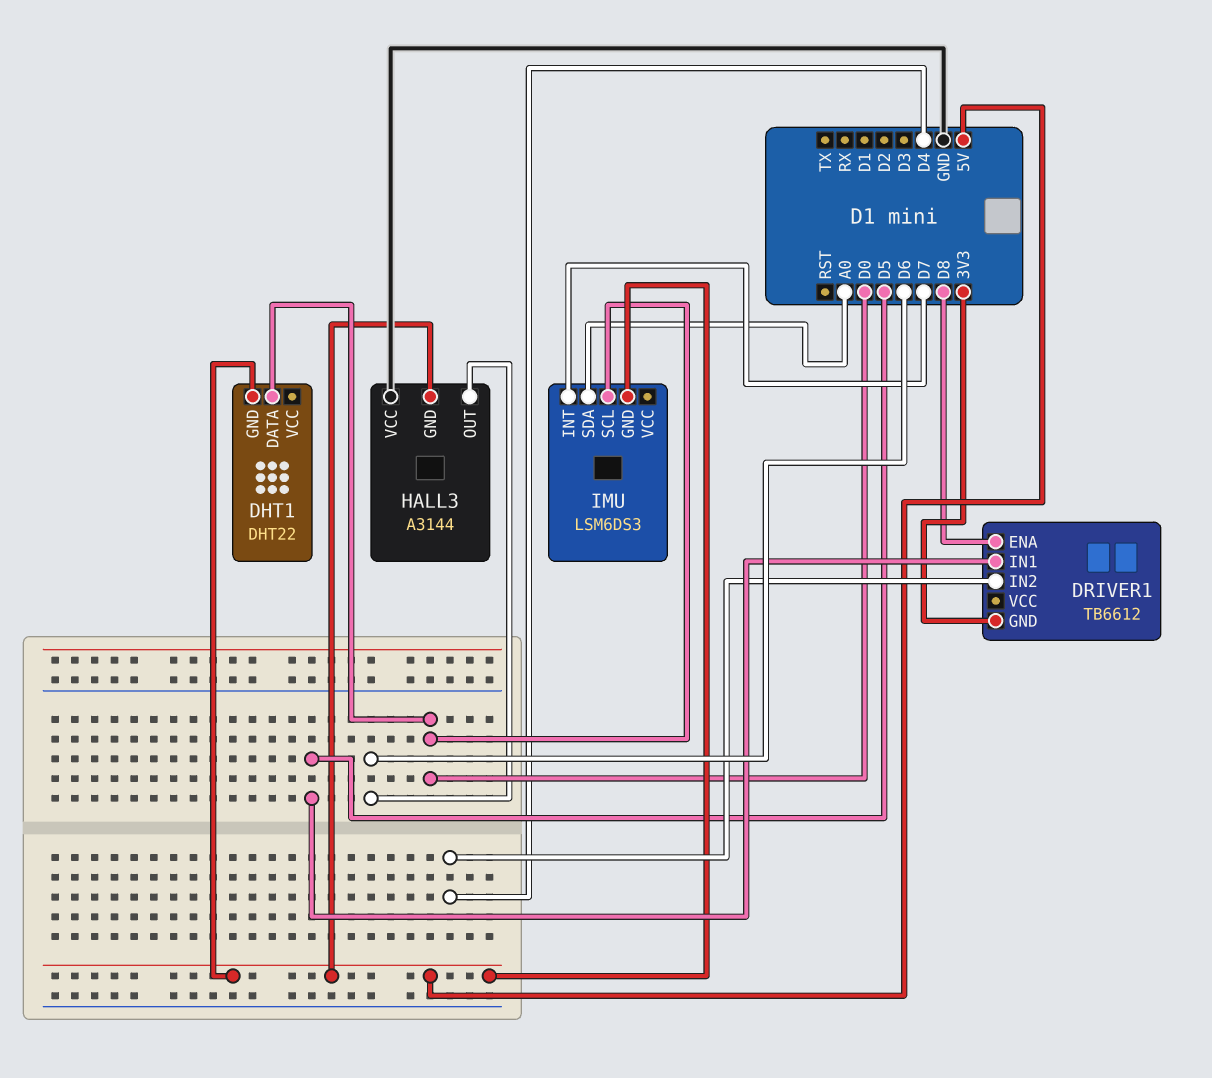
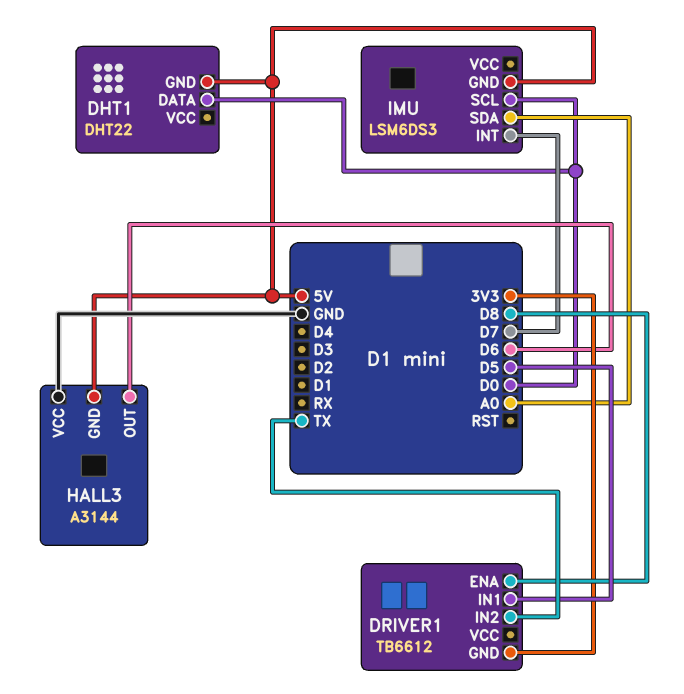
DRIVER1 pin IN2: D4 -> TX

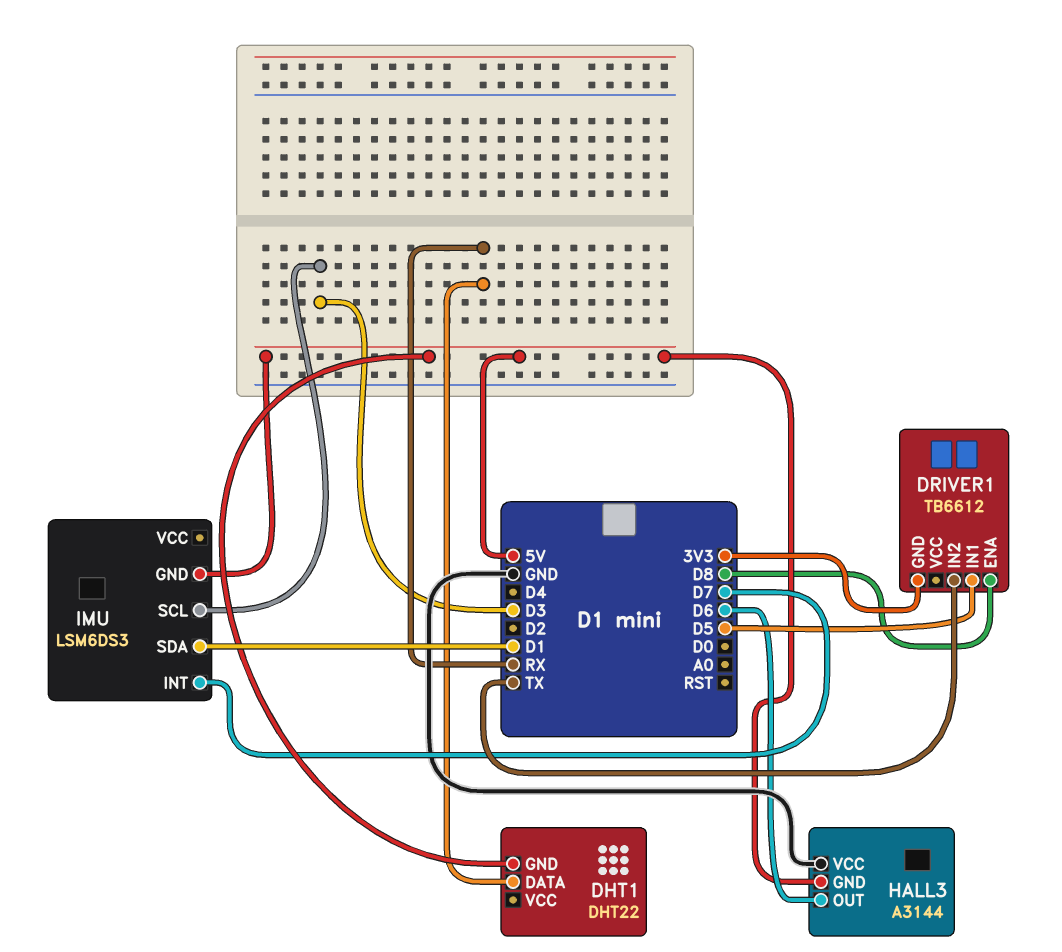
DHT1 pin DATA: D0 -> RX
IMU pin SCL: D0 -> D3
IMU pin SDA: A0 -> D1

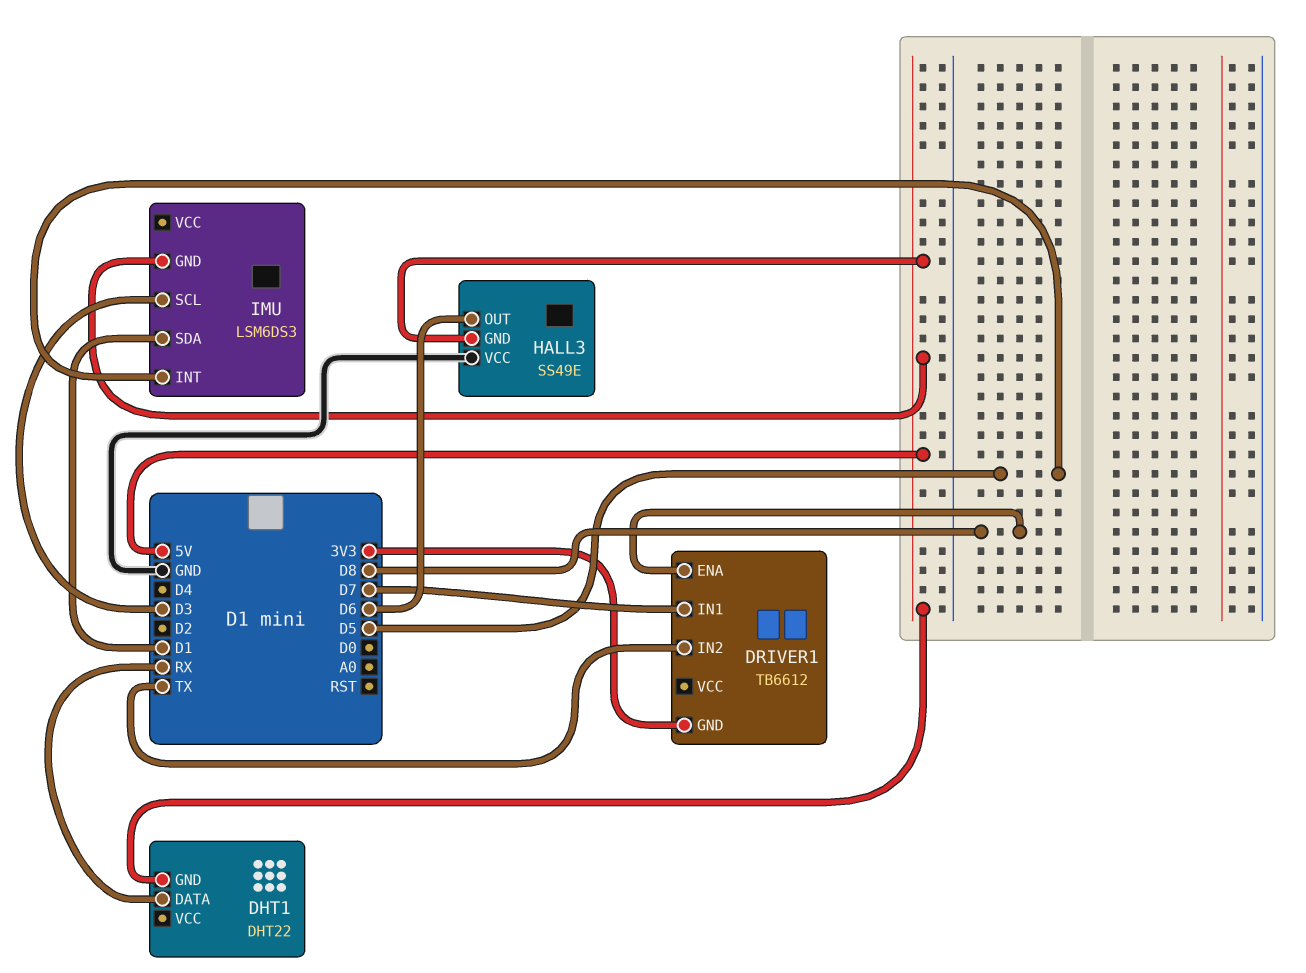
DRIVER1 pin IN1: D5 -> D7
HALL3: A3144 -> SS49E
IMU pin INT: D7 -> D5

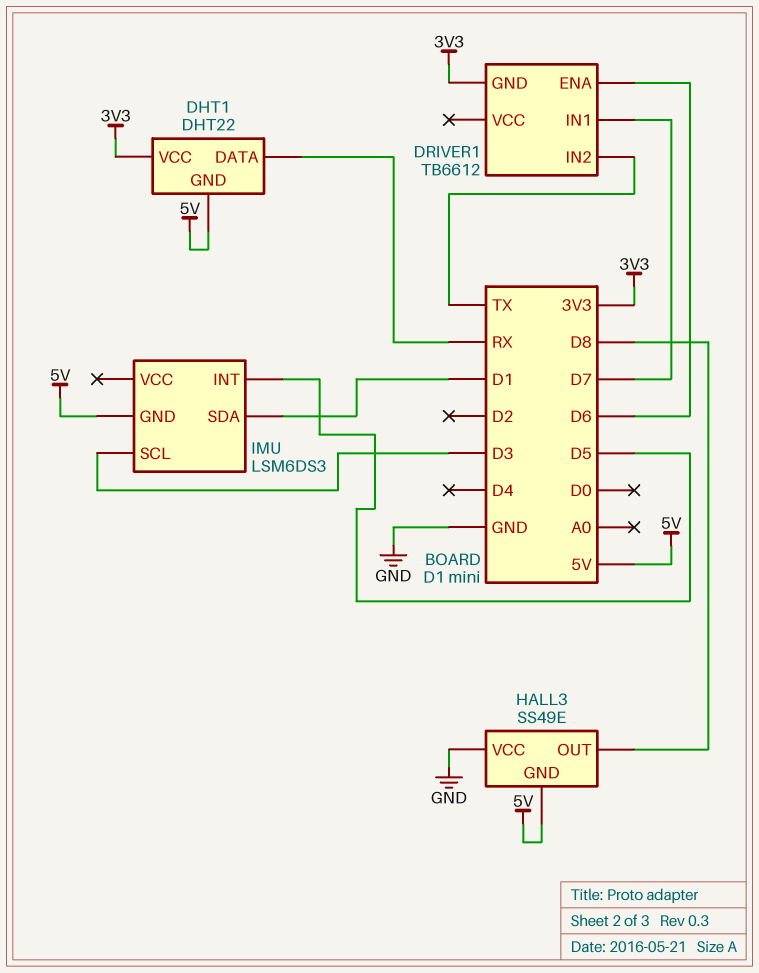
DHT1 pin VCC: none -> 3V3
DRIVER1 pin ENA: D8 -> D6
HALL3 pin OUT: D6 -> D8

